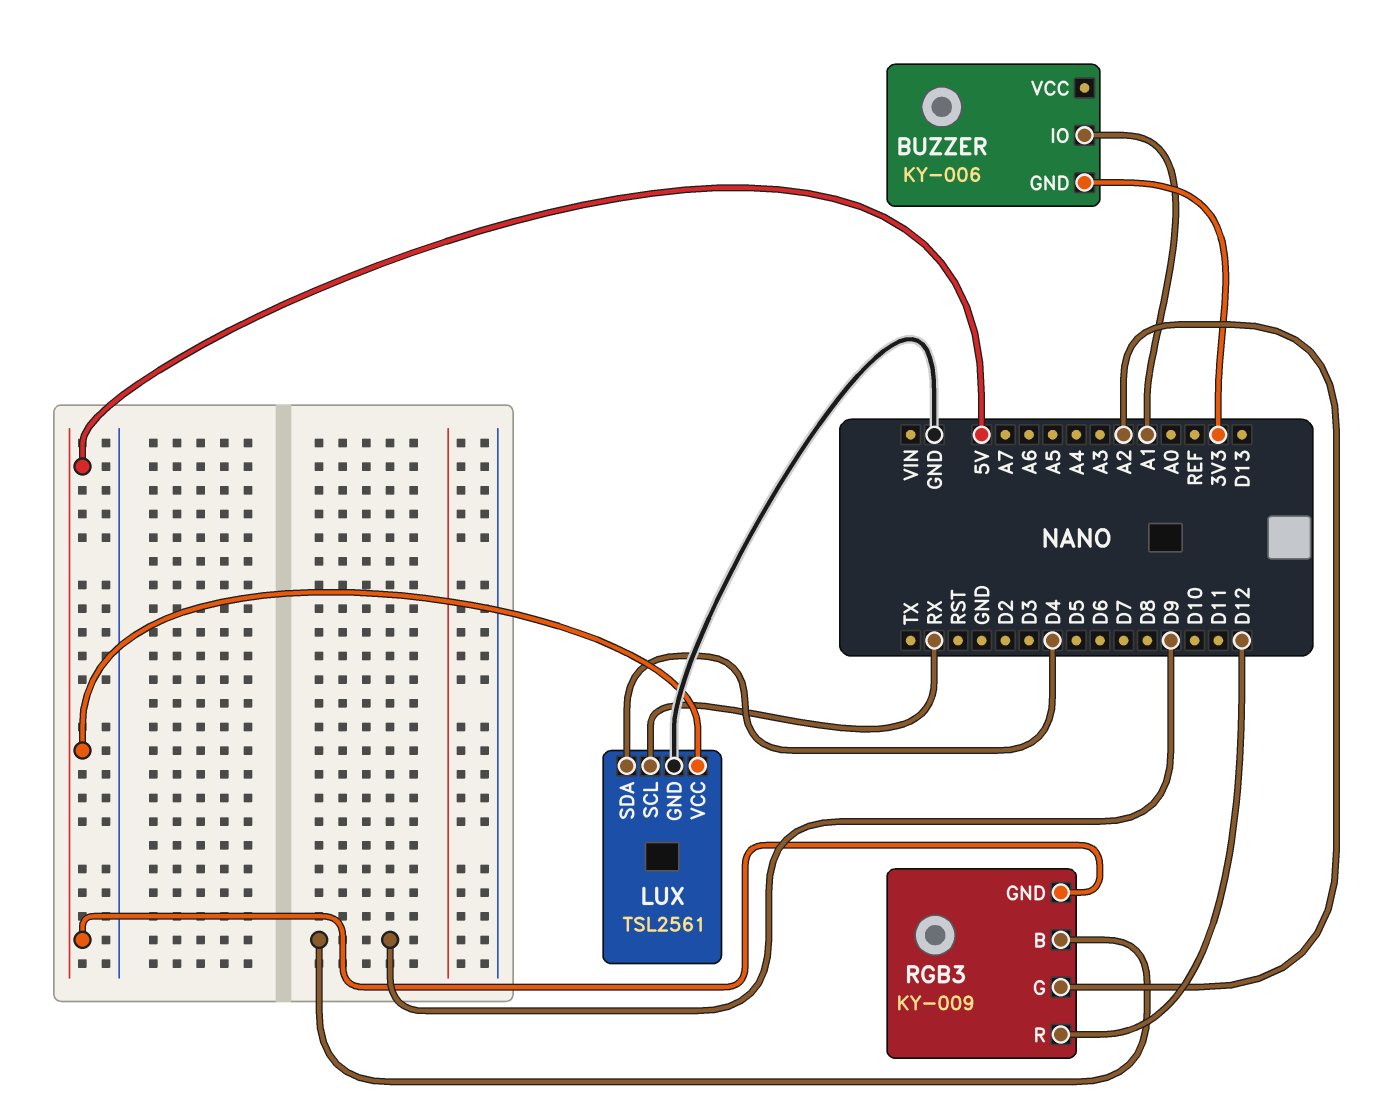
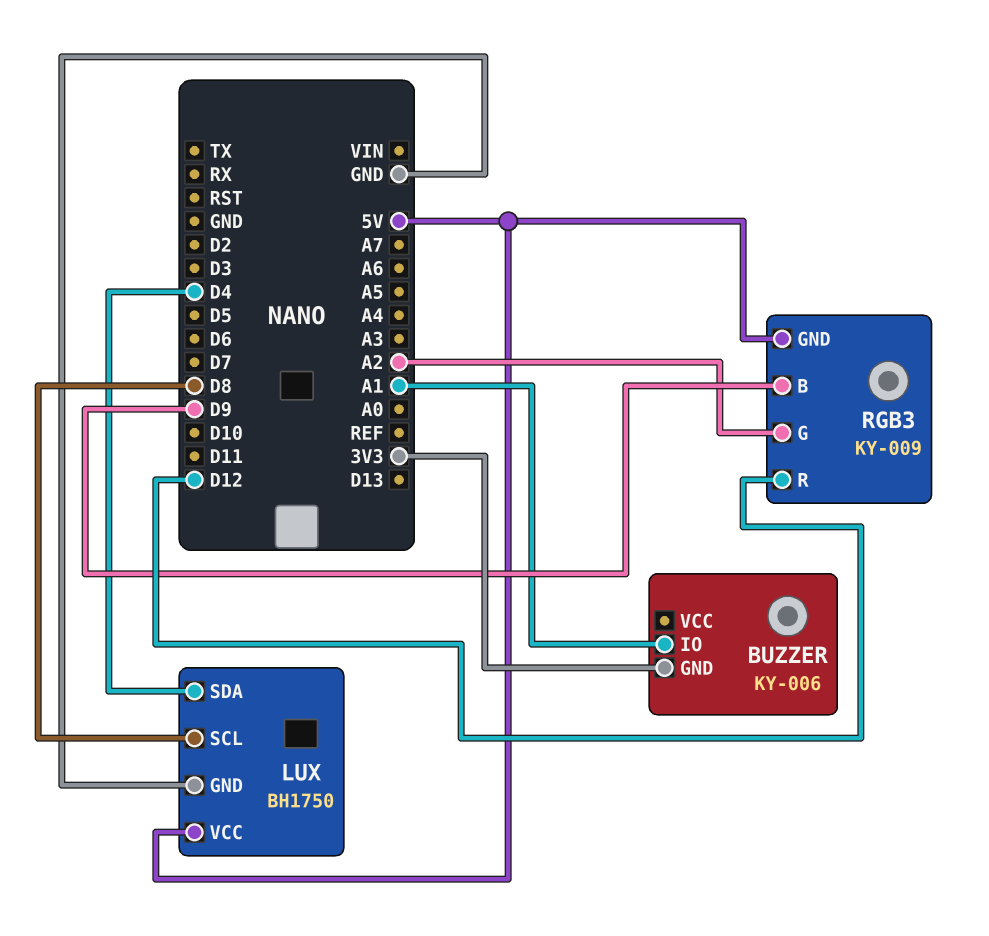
LUX: TSL2561 -> BH1750
LUX pin SCL: RX -> D8

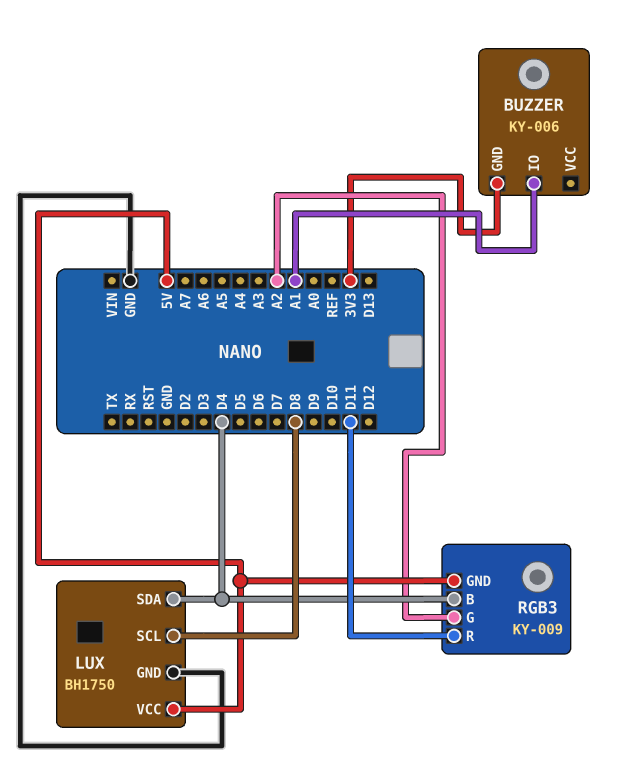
RGB3 pin B: D9 -> D4
RGB3 pin R: D12 -> D11

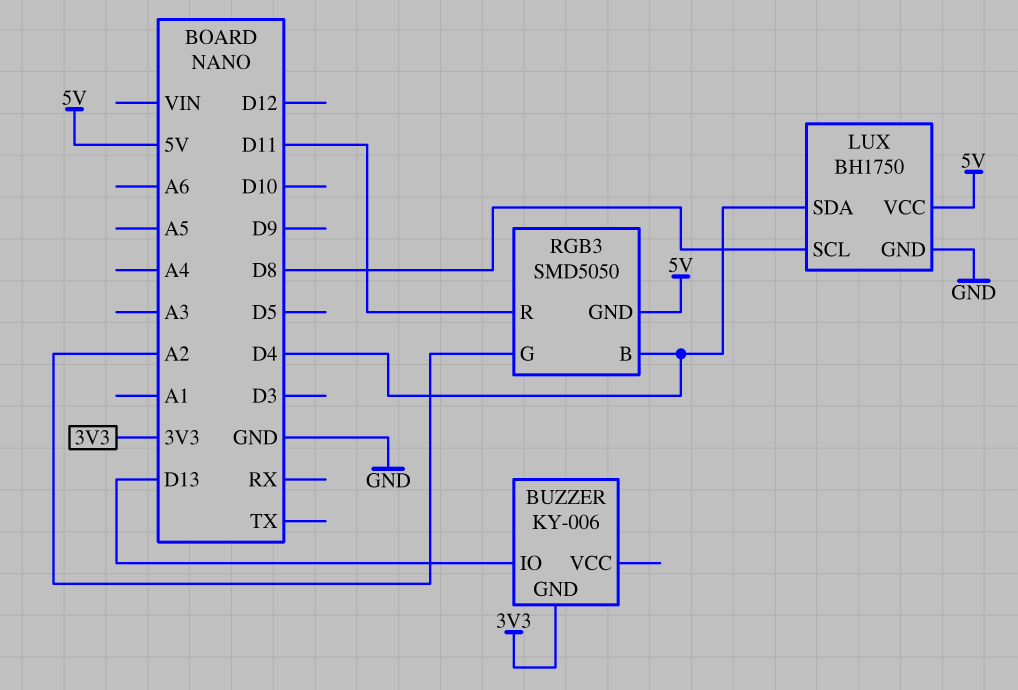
BUZZER pin IO: A1 -> D13
RGB3: KY-009 -> SMD5050

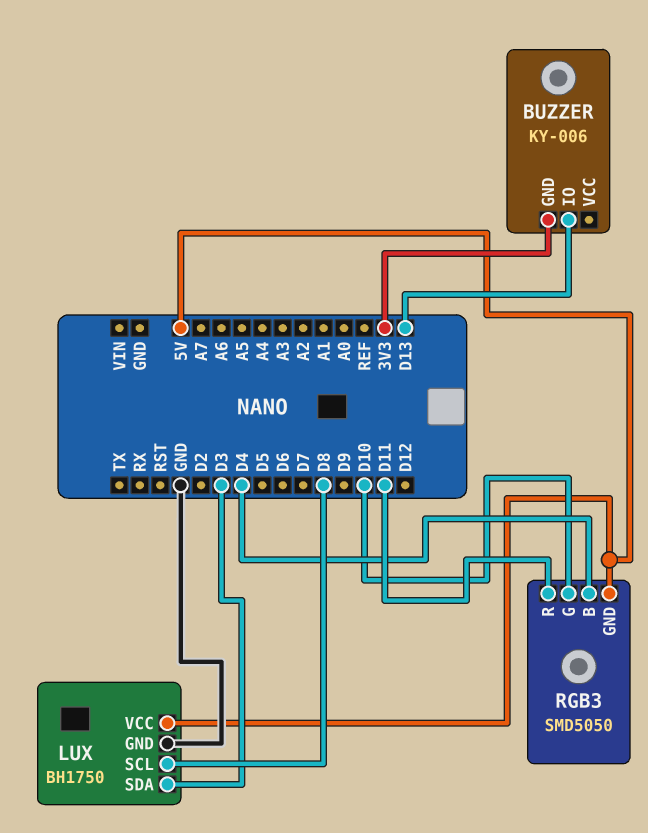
LUX pin SDA: D4 -> D3
RGB3 pin G: A2 -> D10

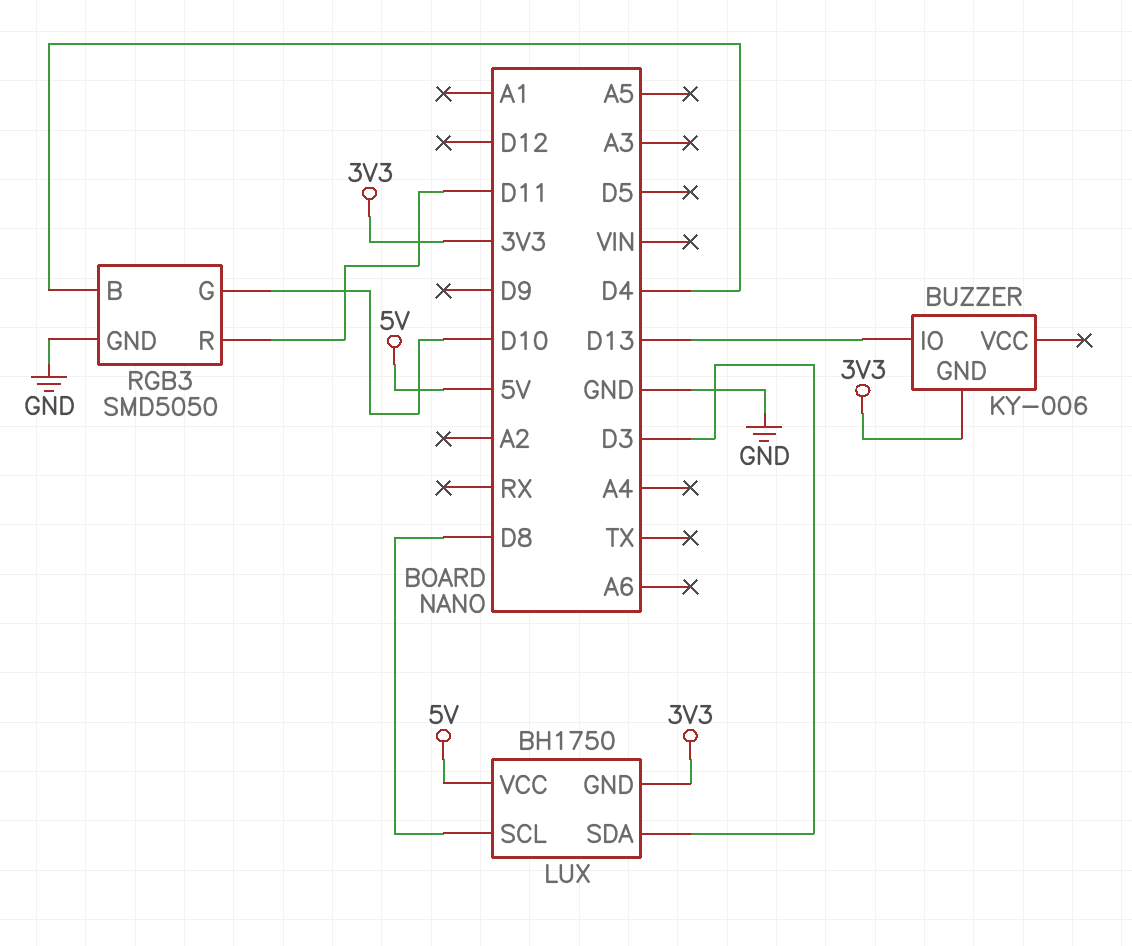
LUX pin GND: GND -> 3V3
RGB3 pin GND: 5V -> GND

